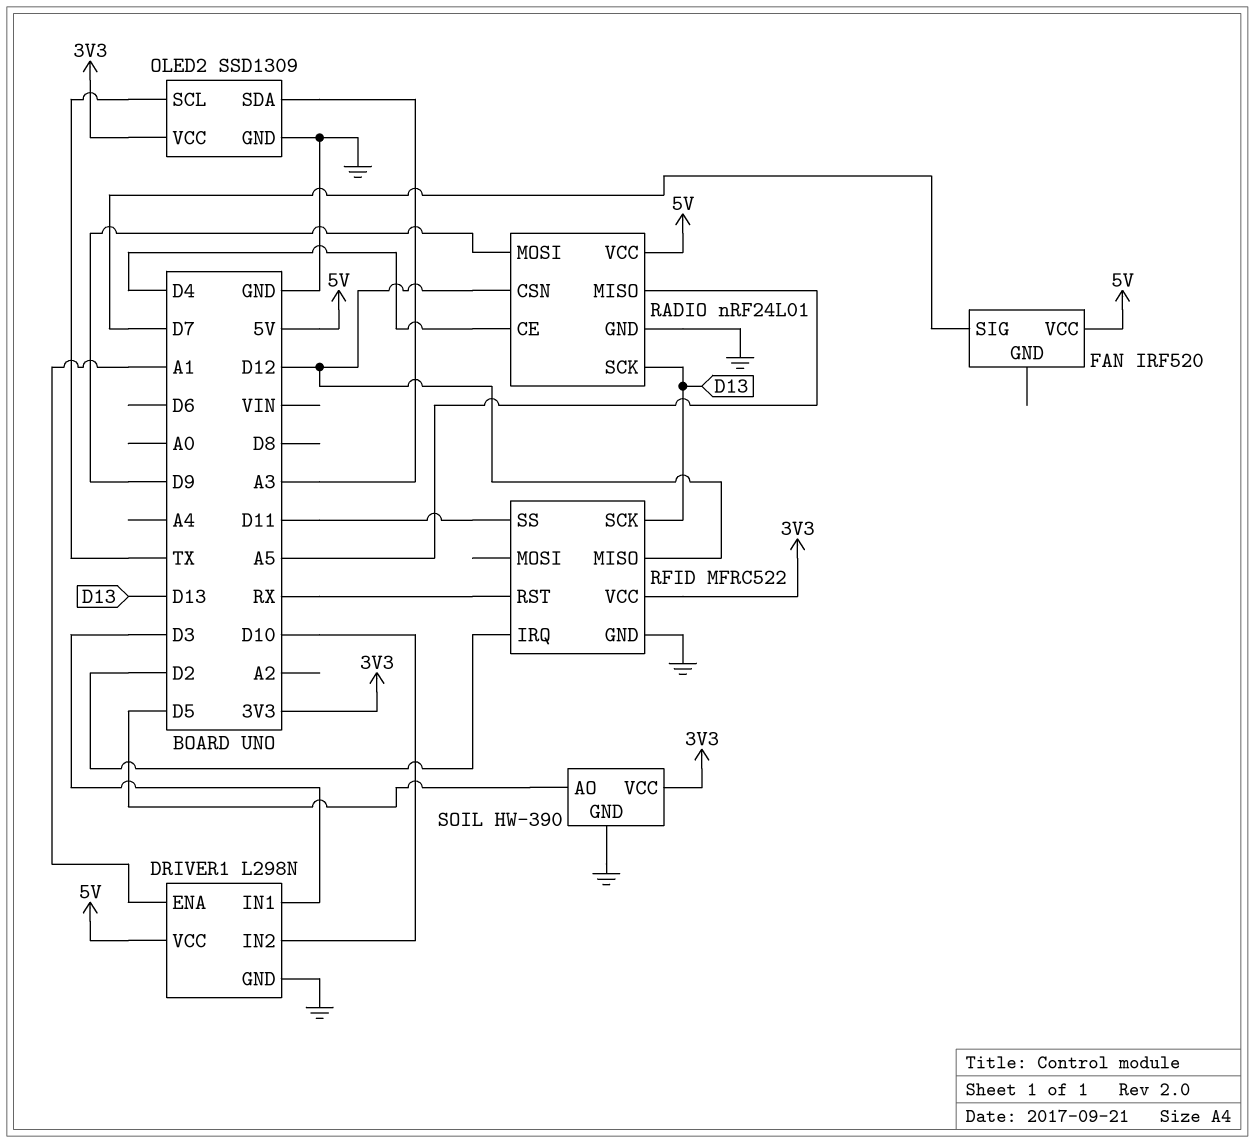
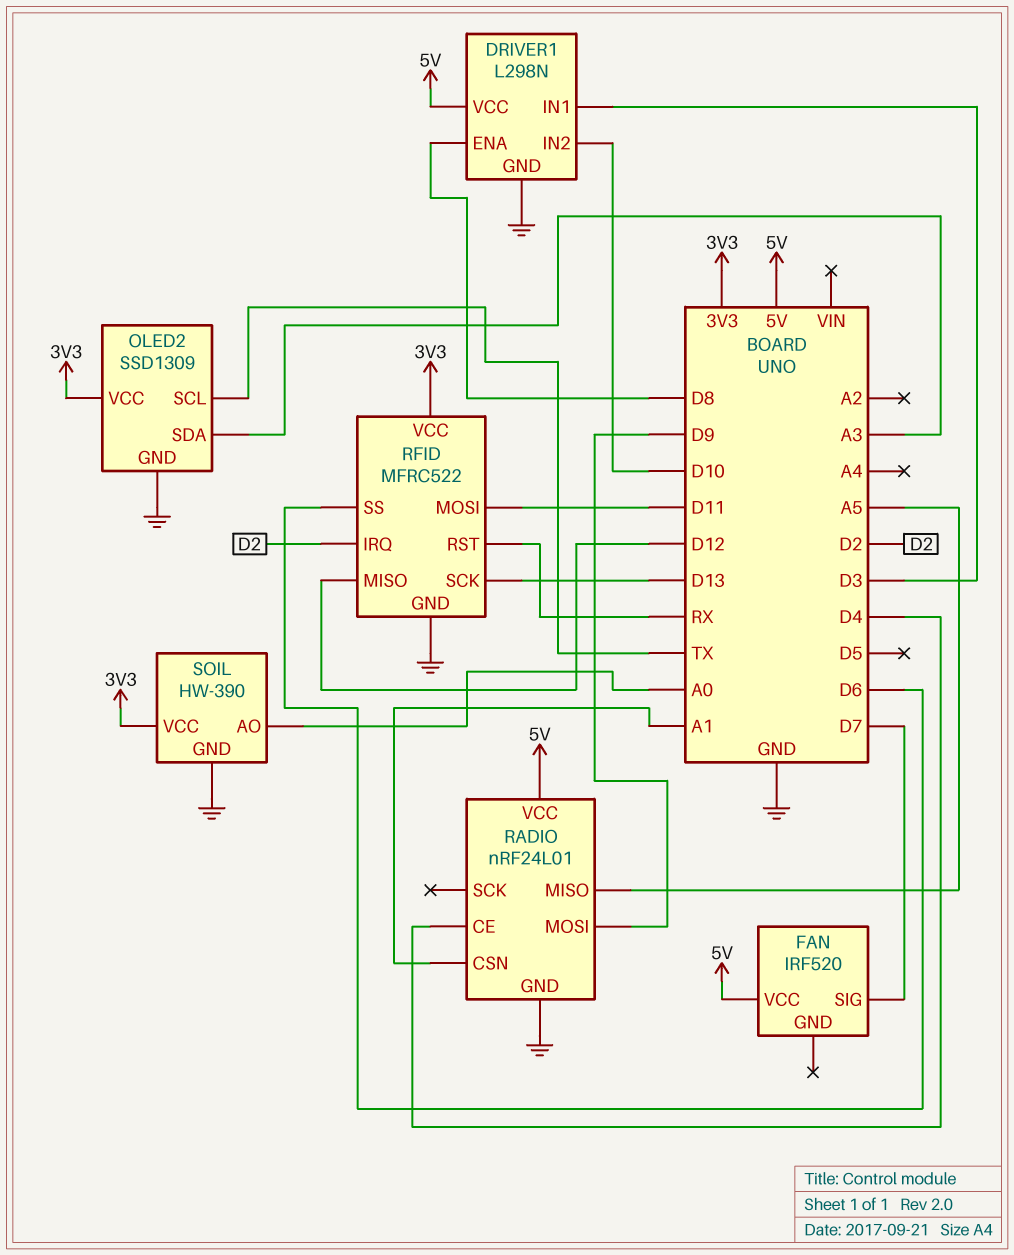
DRIVER1 pin ENA: A1 -> D8
RADIO pin CSN: D12 -> A1
RADIO pin SCK: D13 -> none
RFID pin MOSI: none -> D11
RFID pin SS: D11 -> D6
SOIL pin AO: D5 -> A0

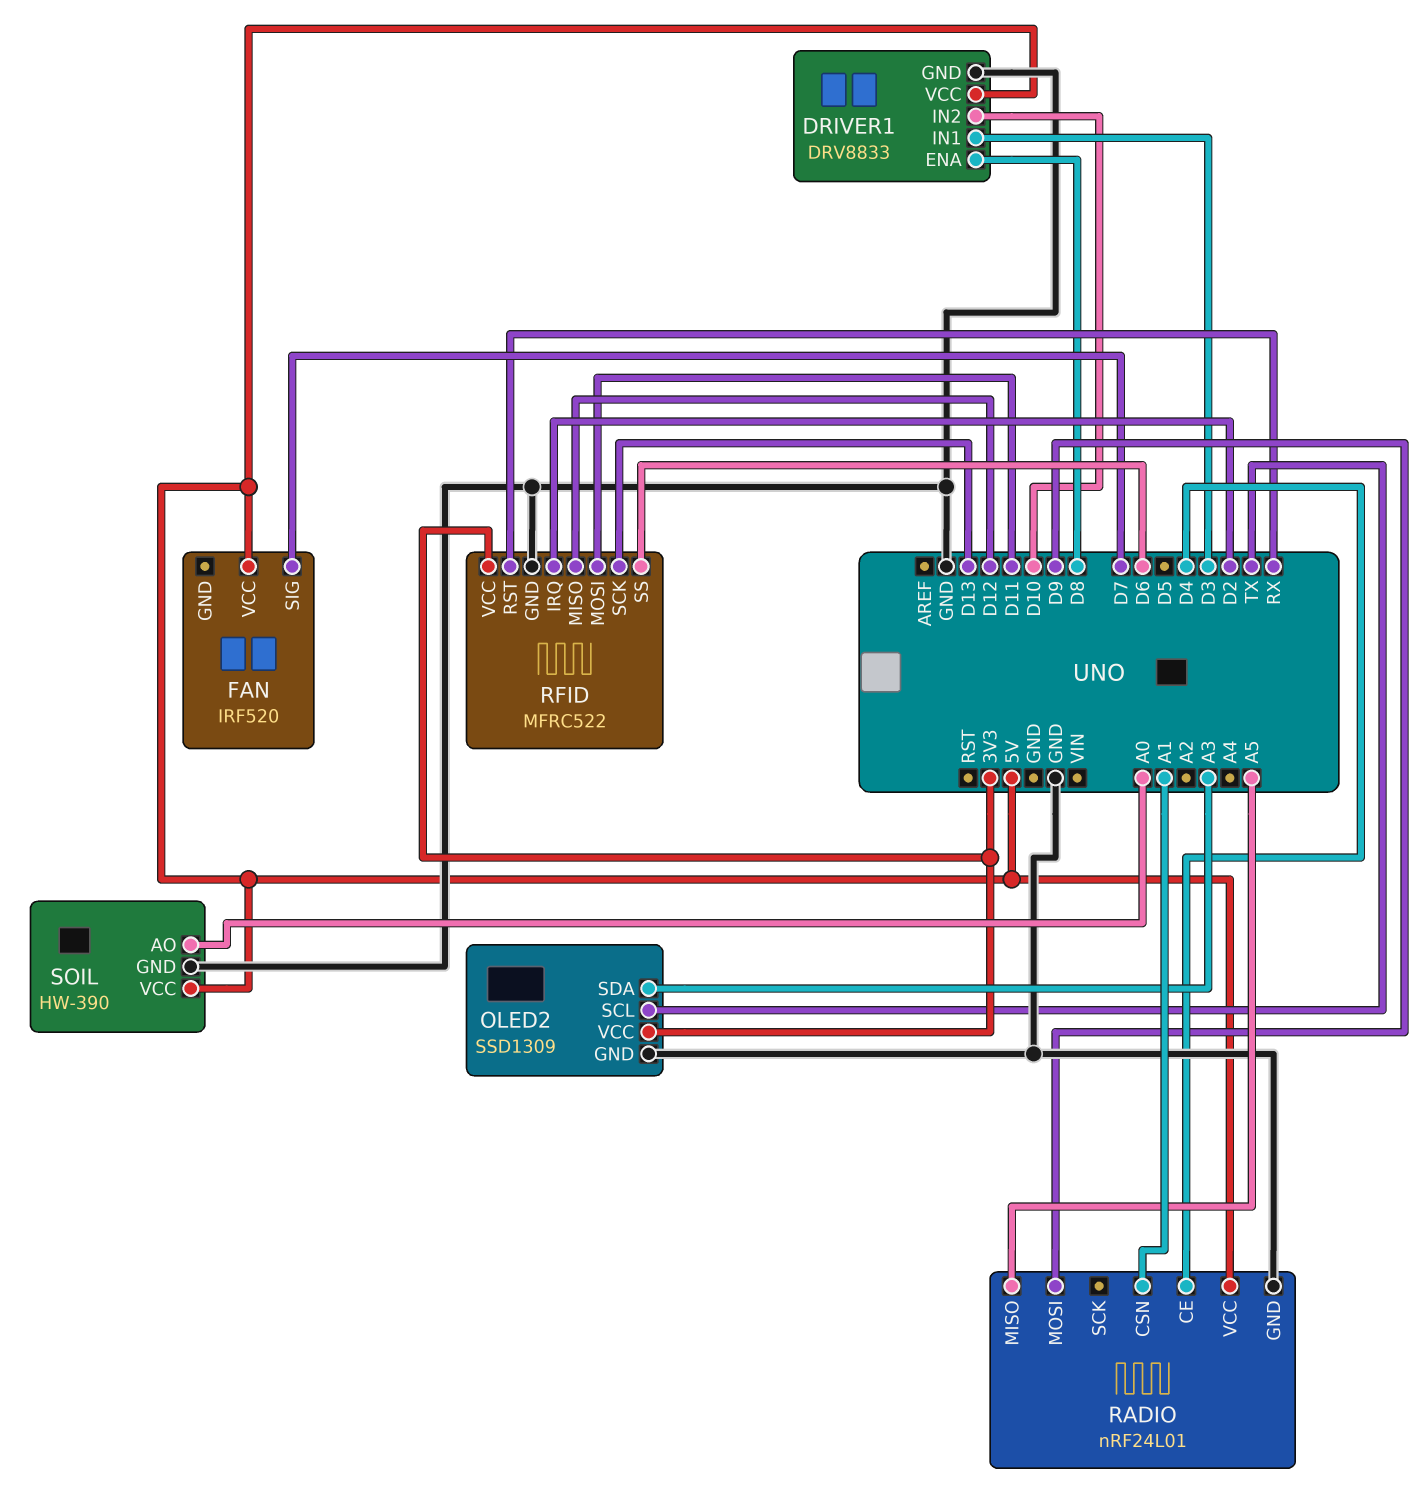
DRIVER1: L298N -> DRV8833
SOIL pin VCC: 3V3 -> 5V

